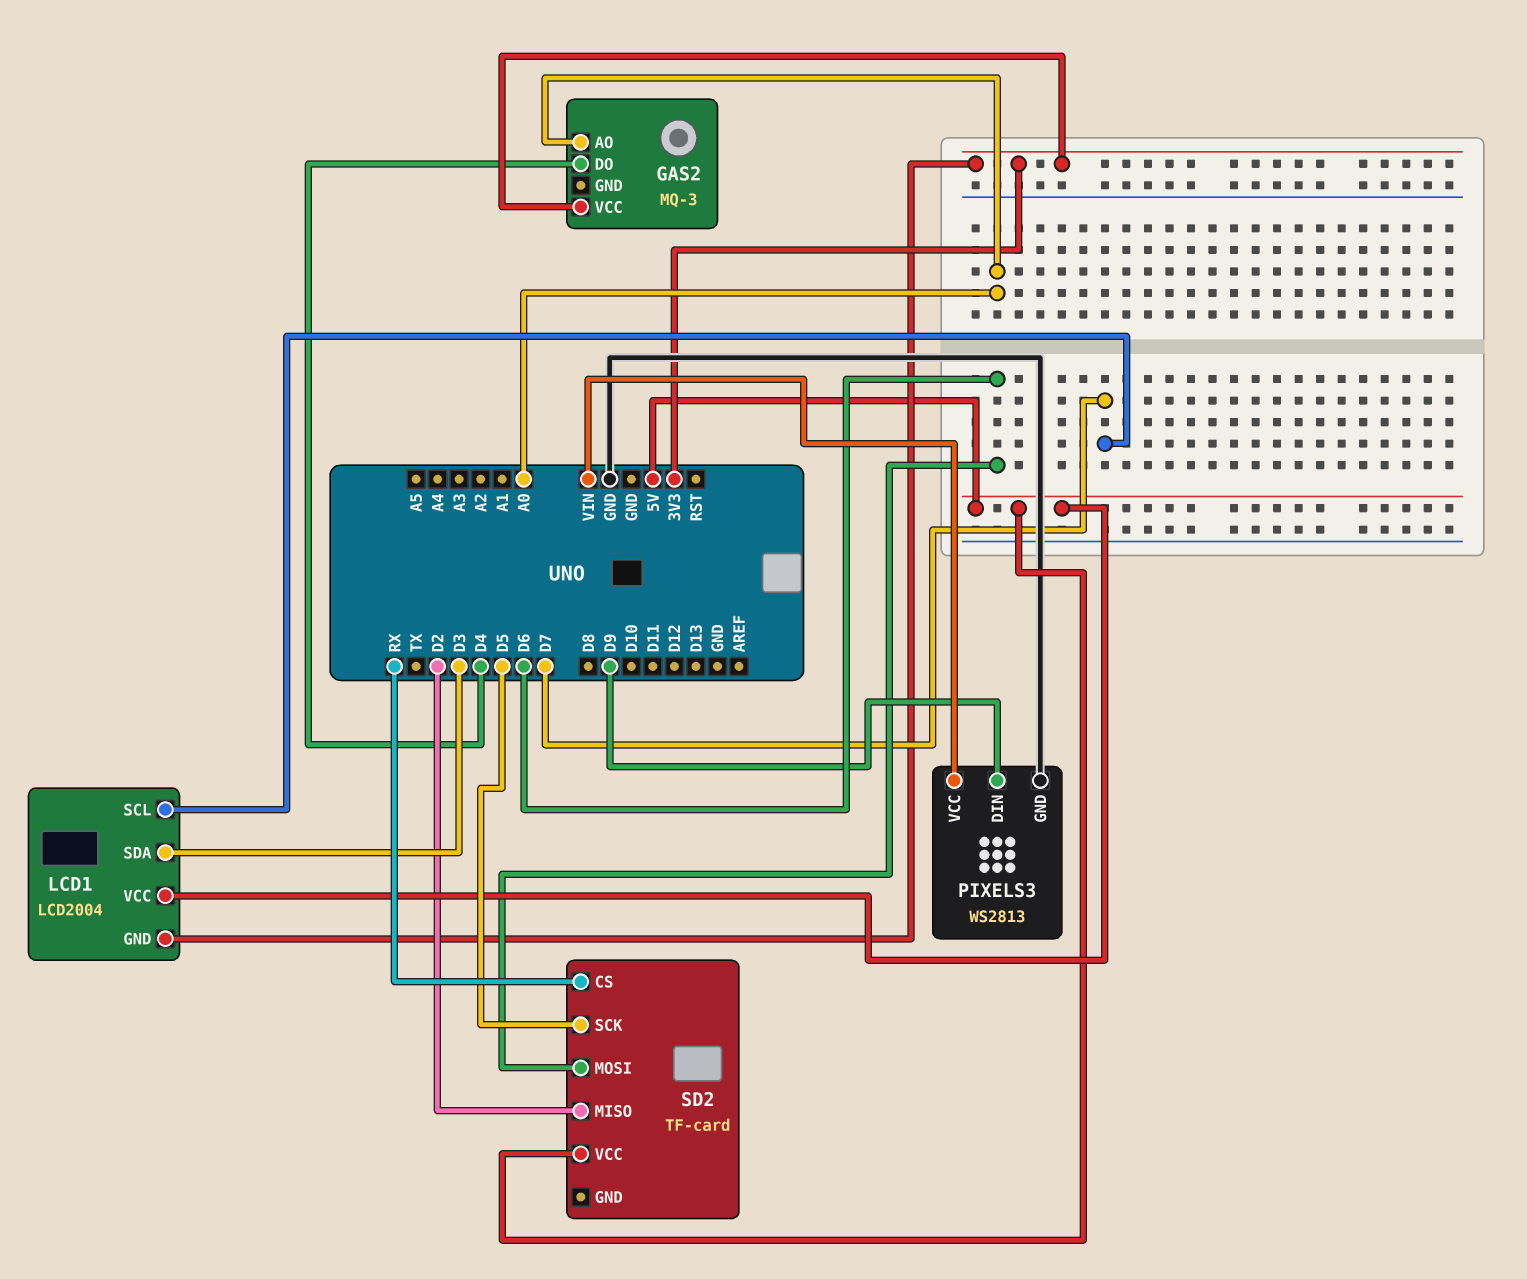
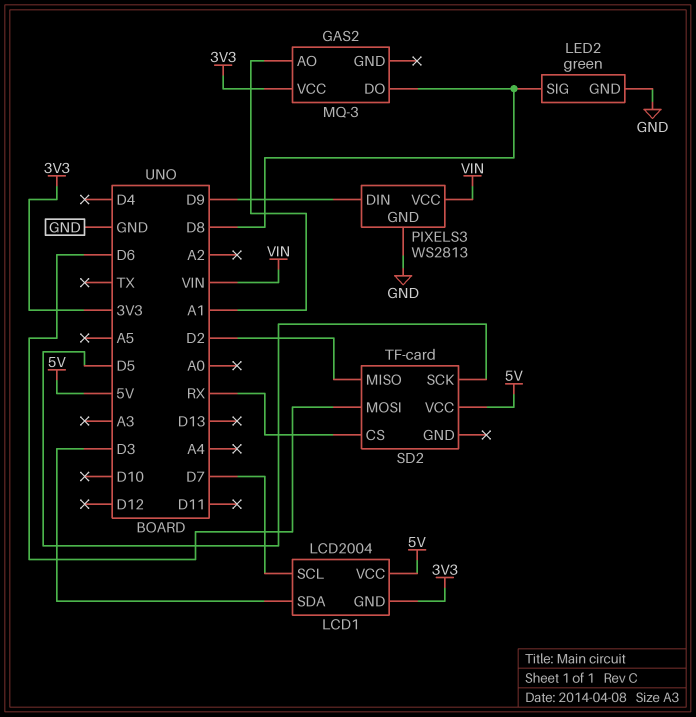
GAS2 pin AO: A0 -> A1
GAS2 pin DO: D4 -> D8
LED2: none -> green
LED2 pin GND: none -> GND
LED2 pin SIG: none -> D8

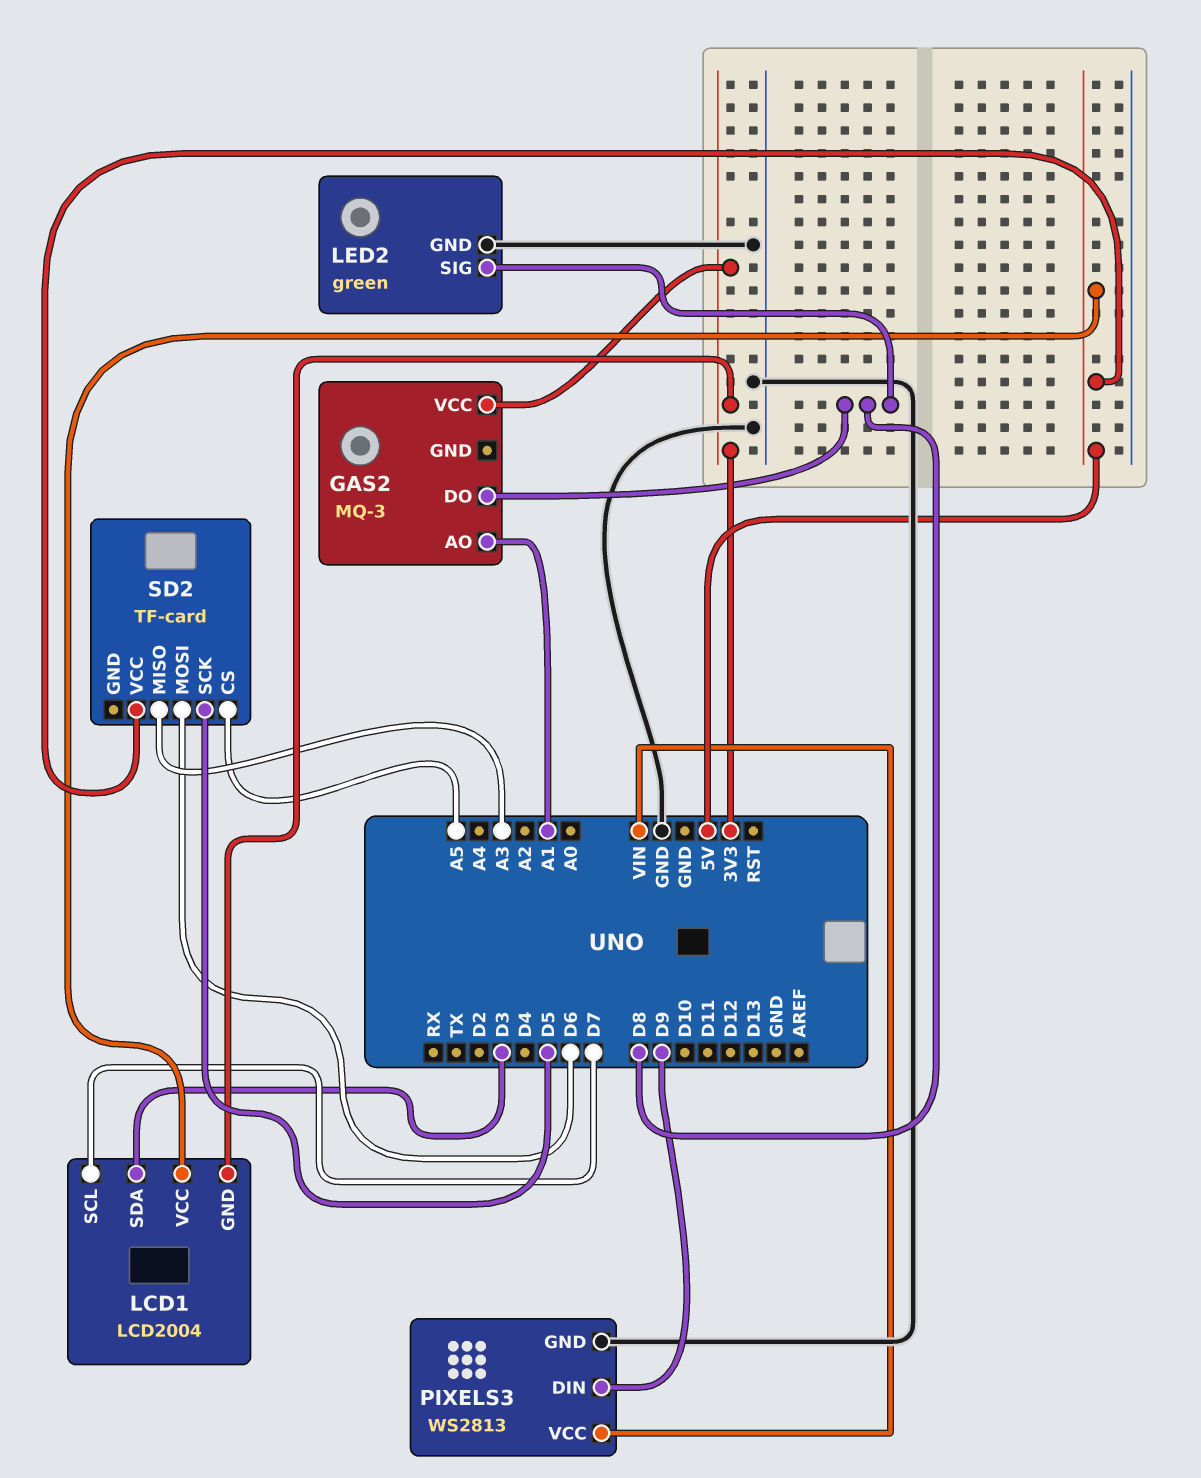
SD2 pin CS: RX -> A5
SD2 pin MISO: D2 -> A3

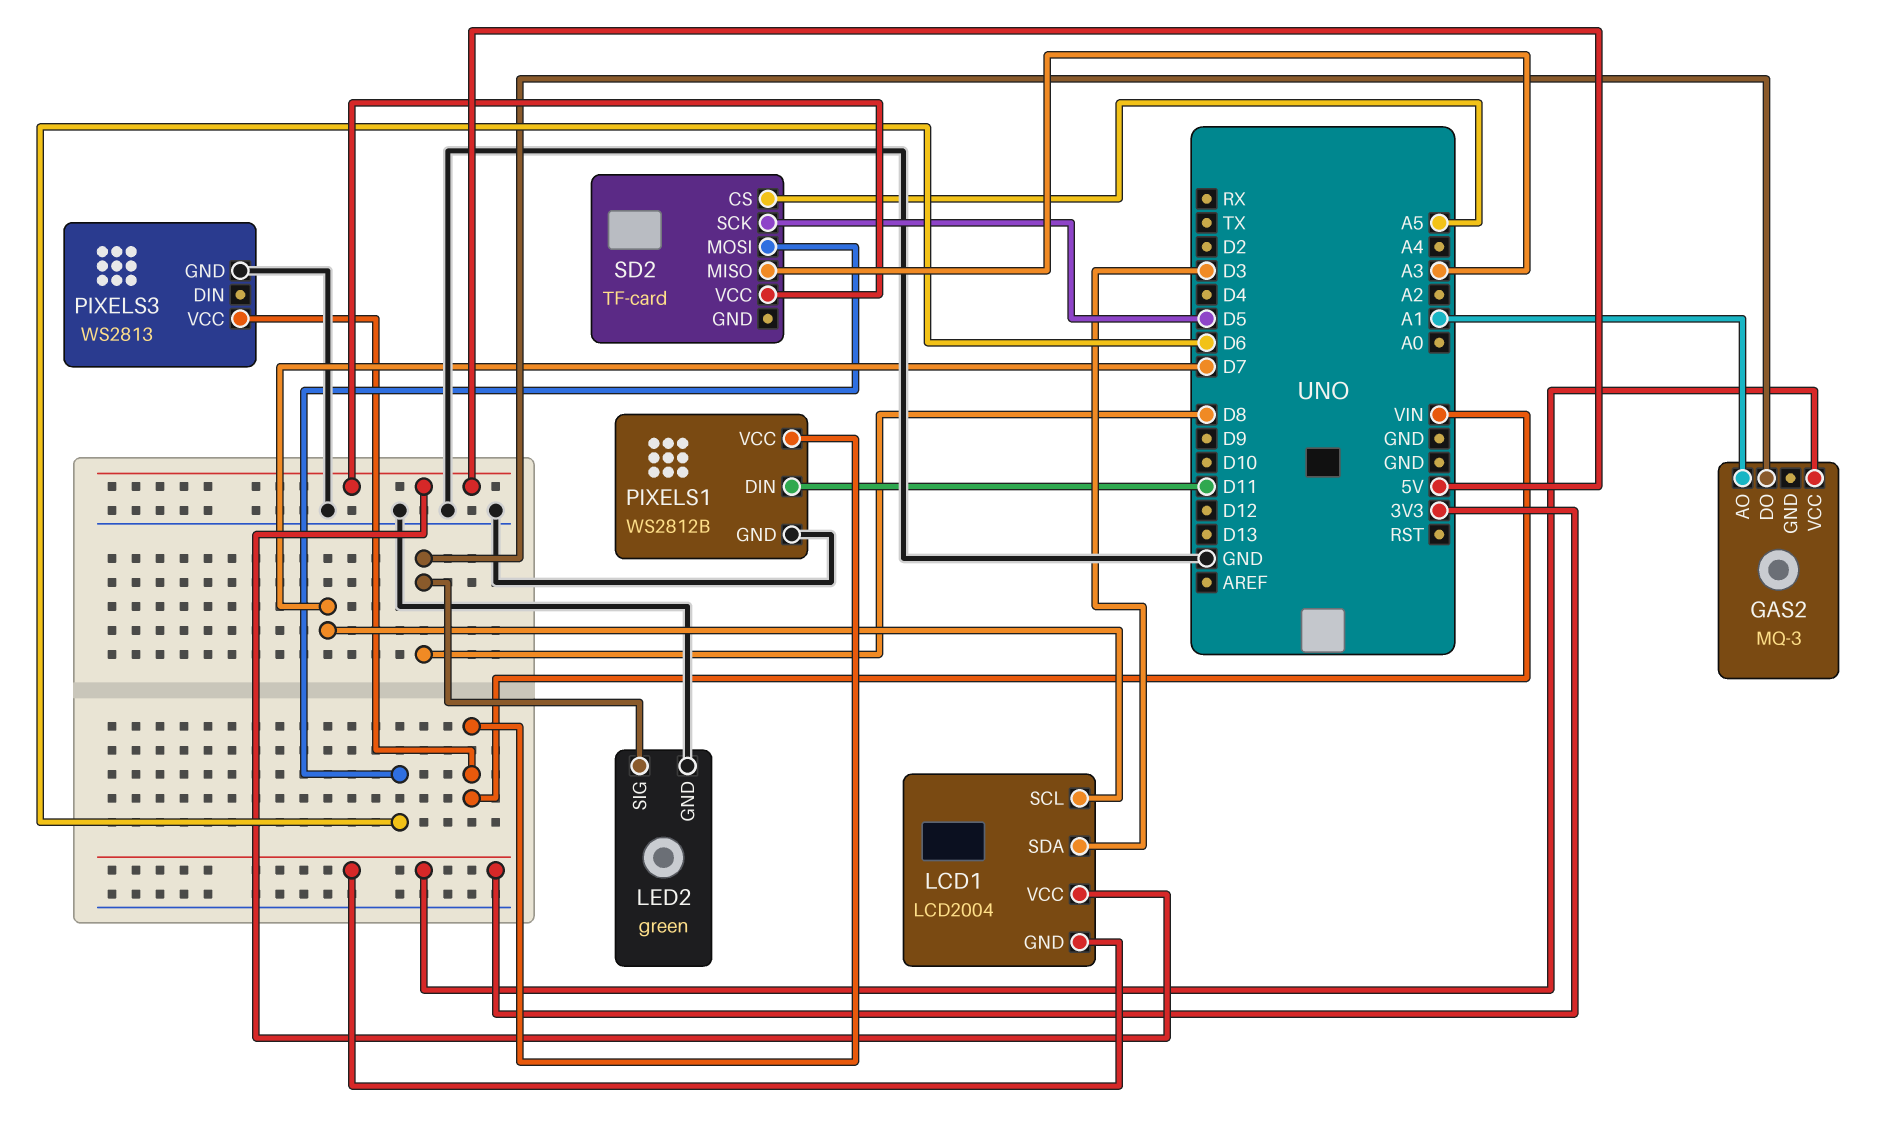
PIXELS1: none -> WS2812B
PIXELS1 pin DIN: none -> D11
PIXELS1 pin GND: none -> GND
PIXELS1 pin VCC: none -> VIN
PIXELS3 pin DIN: D9 -> none

